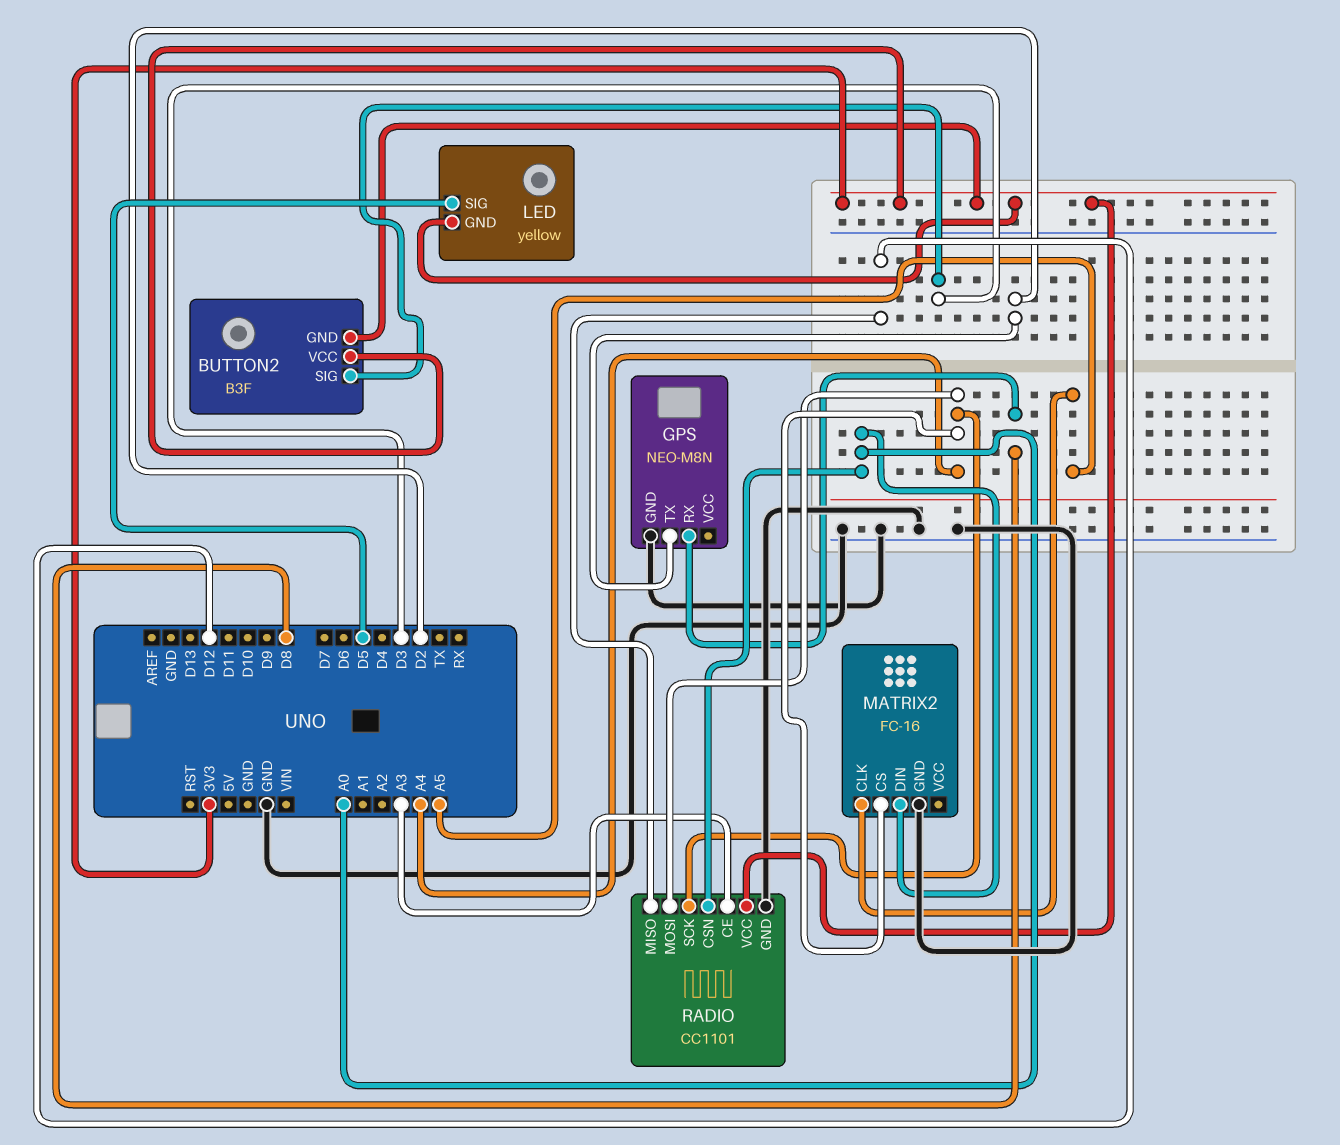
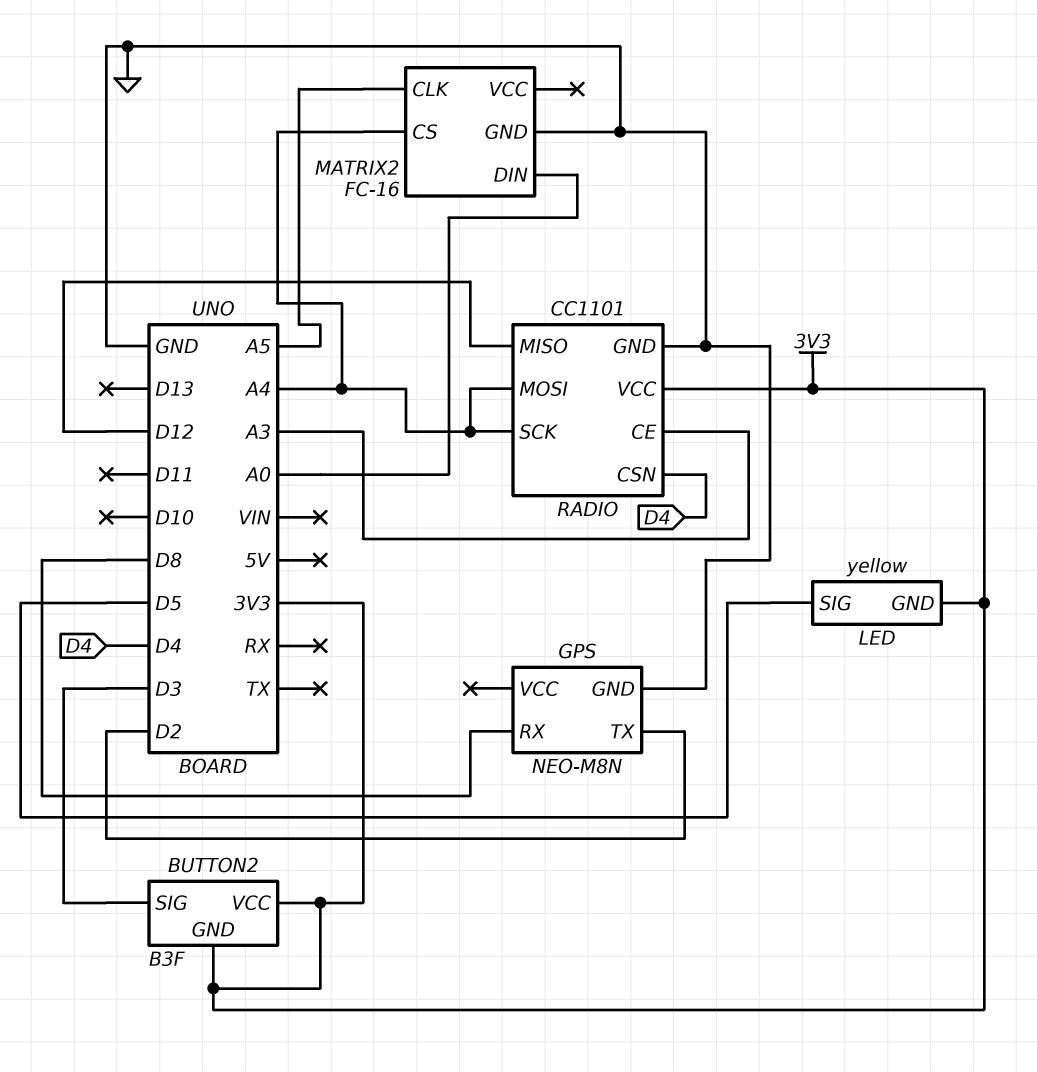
RADIO pin CSN: A0 -> D4

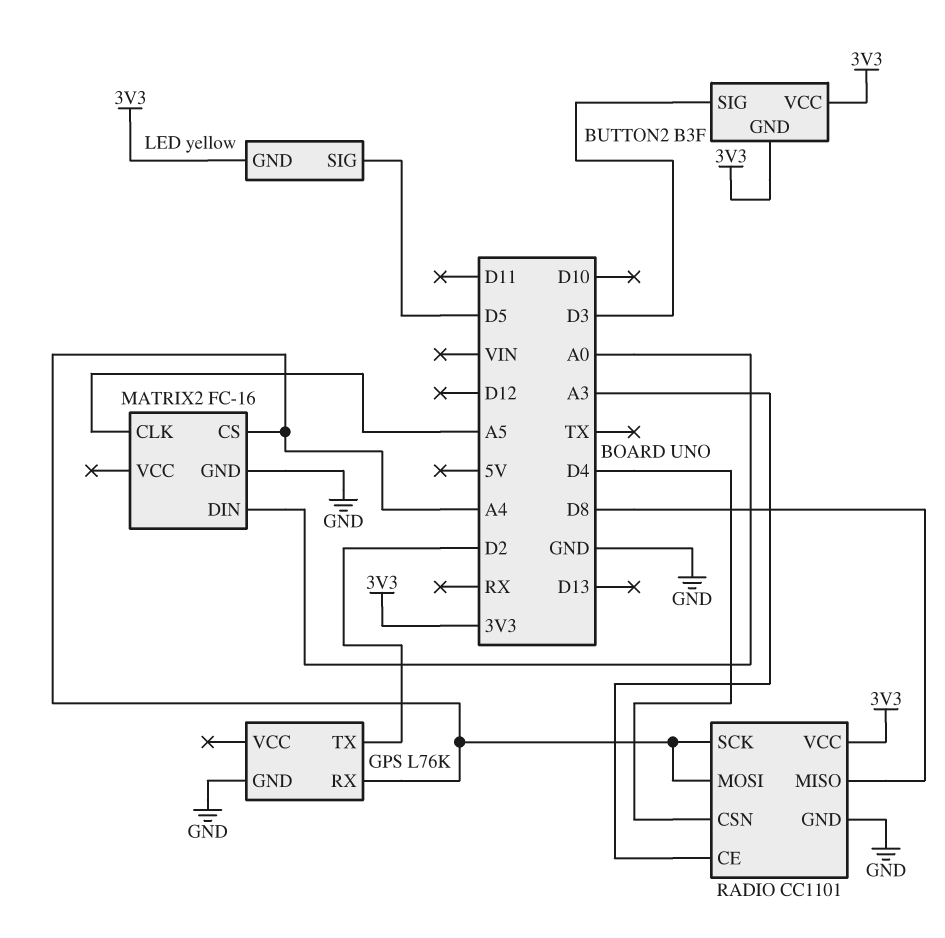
GPS: NEO-M8N -> L76K
GPS pin RX: D8 -> A4
RADIO pin MISO: D12 -> D8

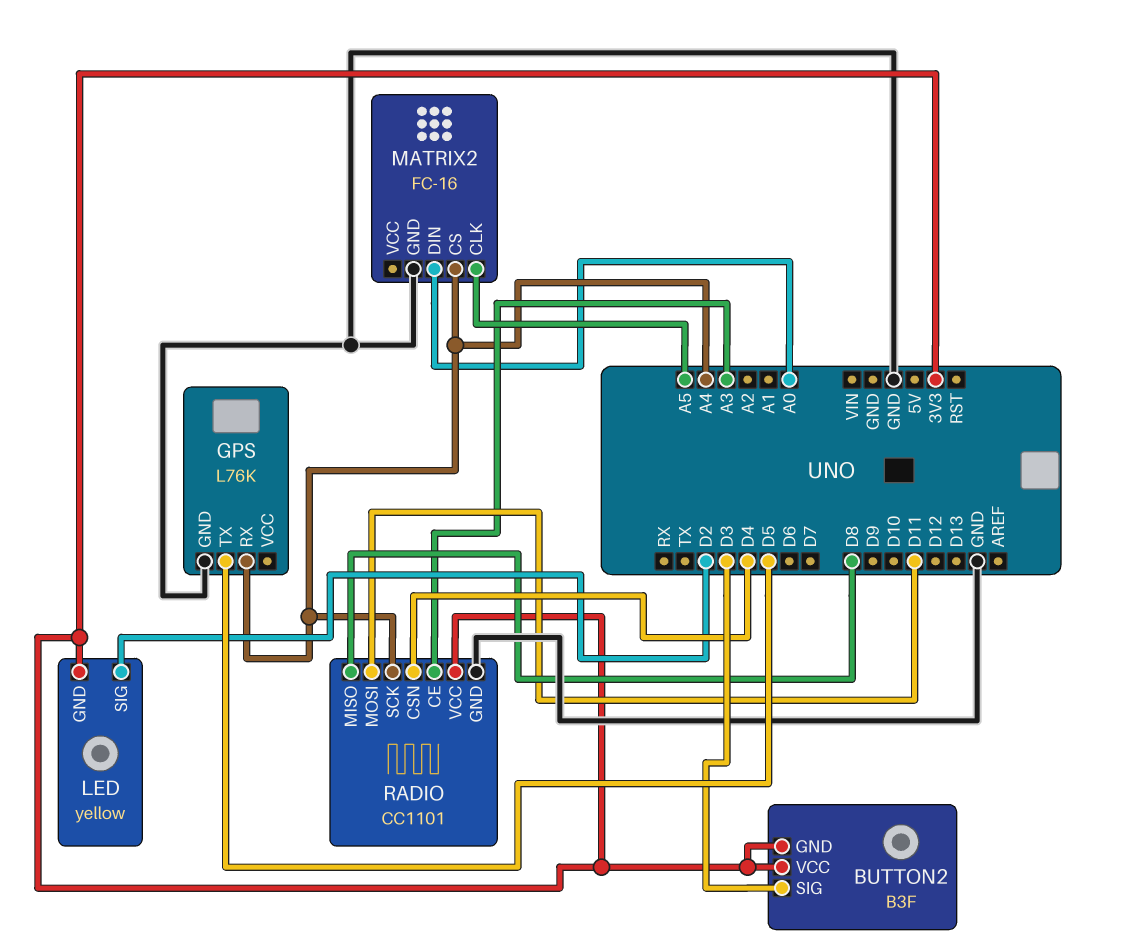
GPS pin TX: D2 -> D5
LED pin SIG: D5 -> D2
RADIO pin MOSI: A4 -> D11

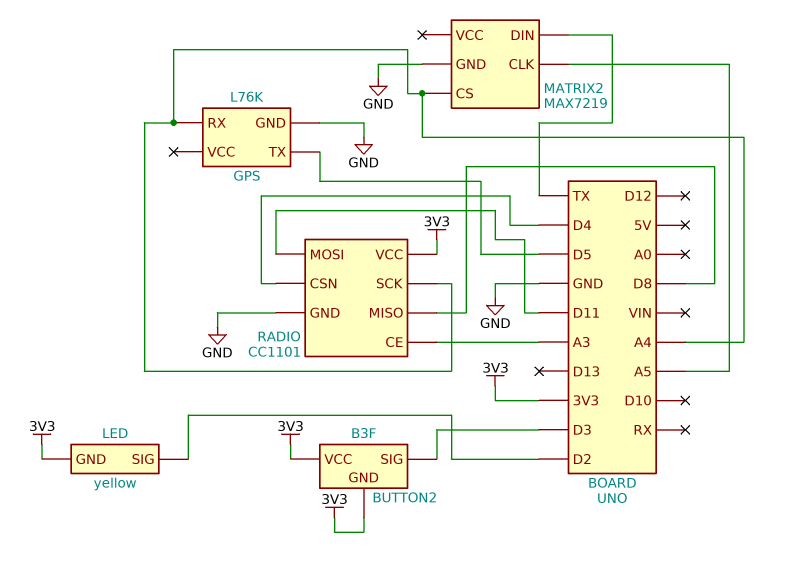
MATRIX2: FC-16 -> MAX7219
MATRIX2 pin DIN: A0 -> TX

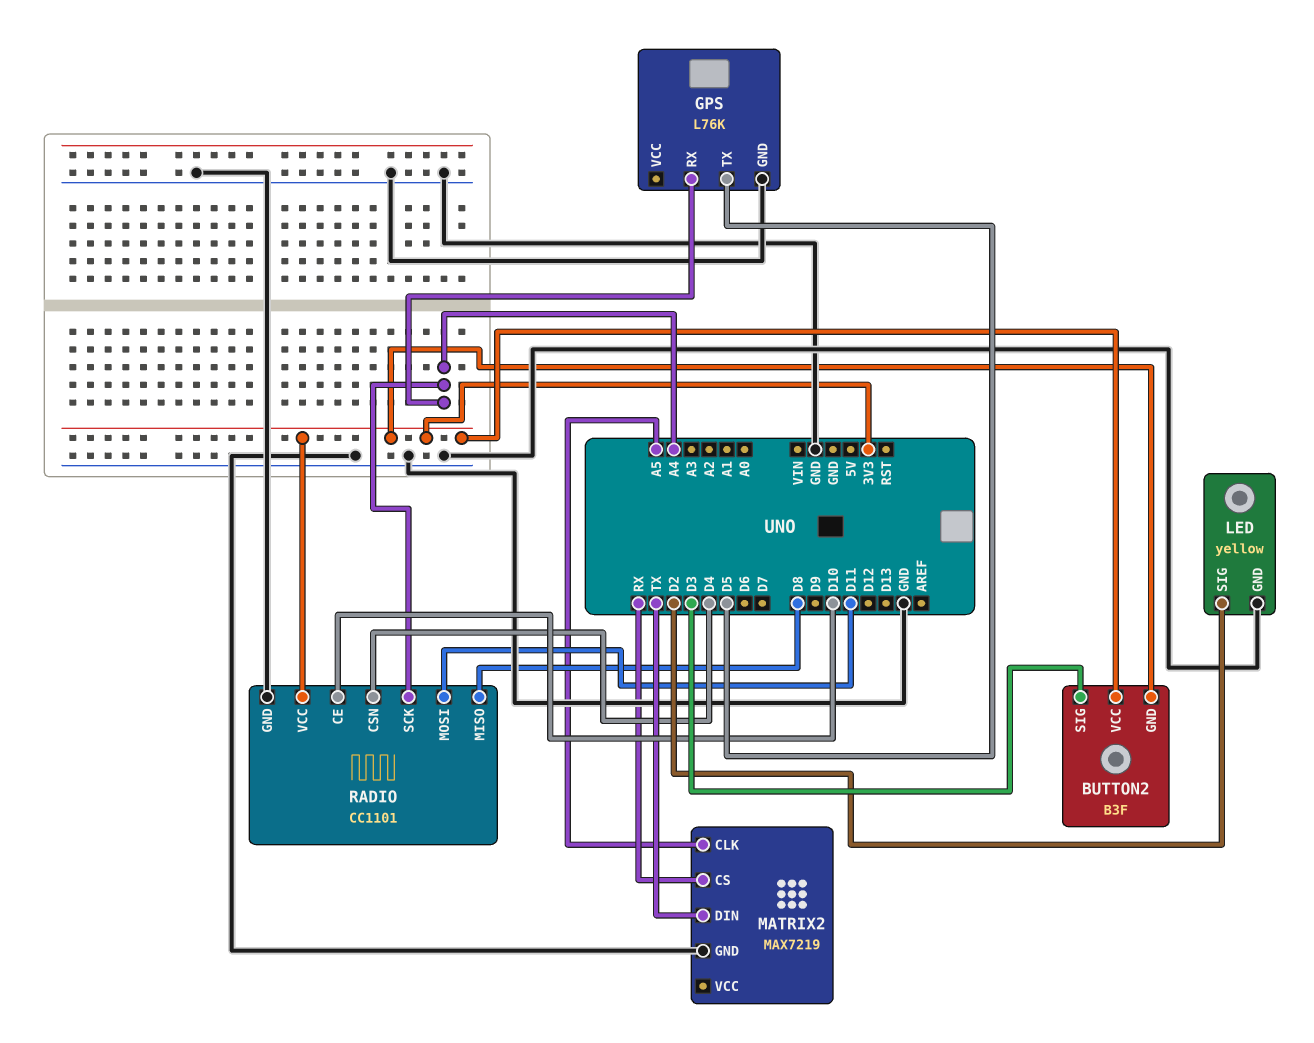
LED pin GND: 3V3 -> GND
MATRIX2 pin CS: A4 -> RX
RADIO pin CE: A3 -> D10

